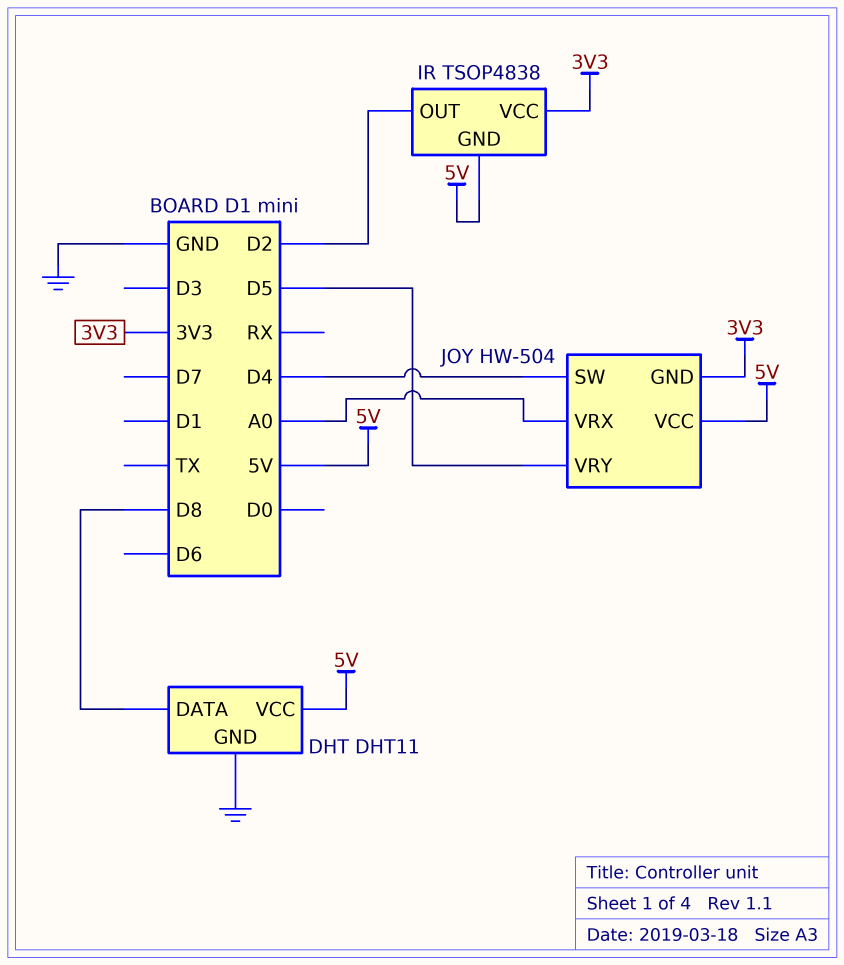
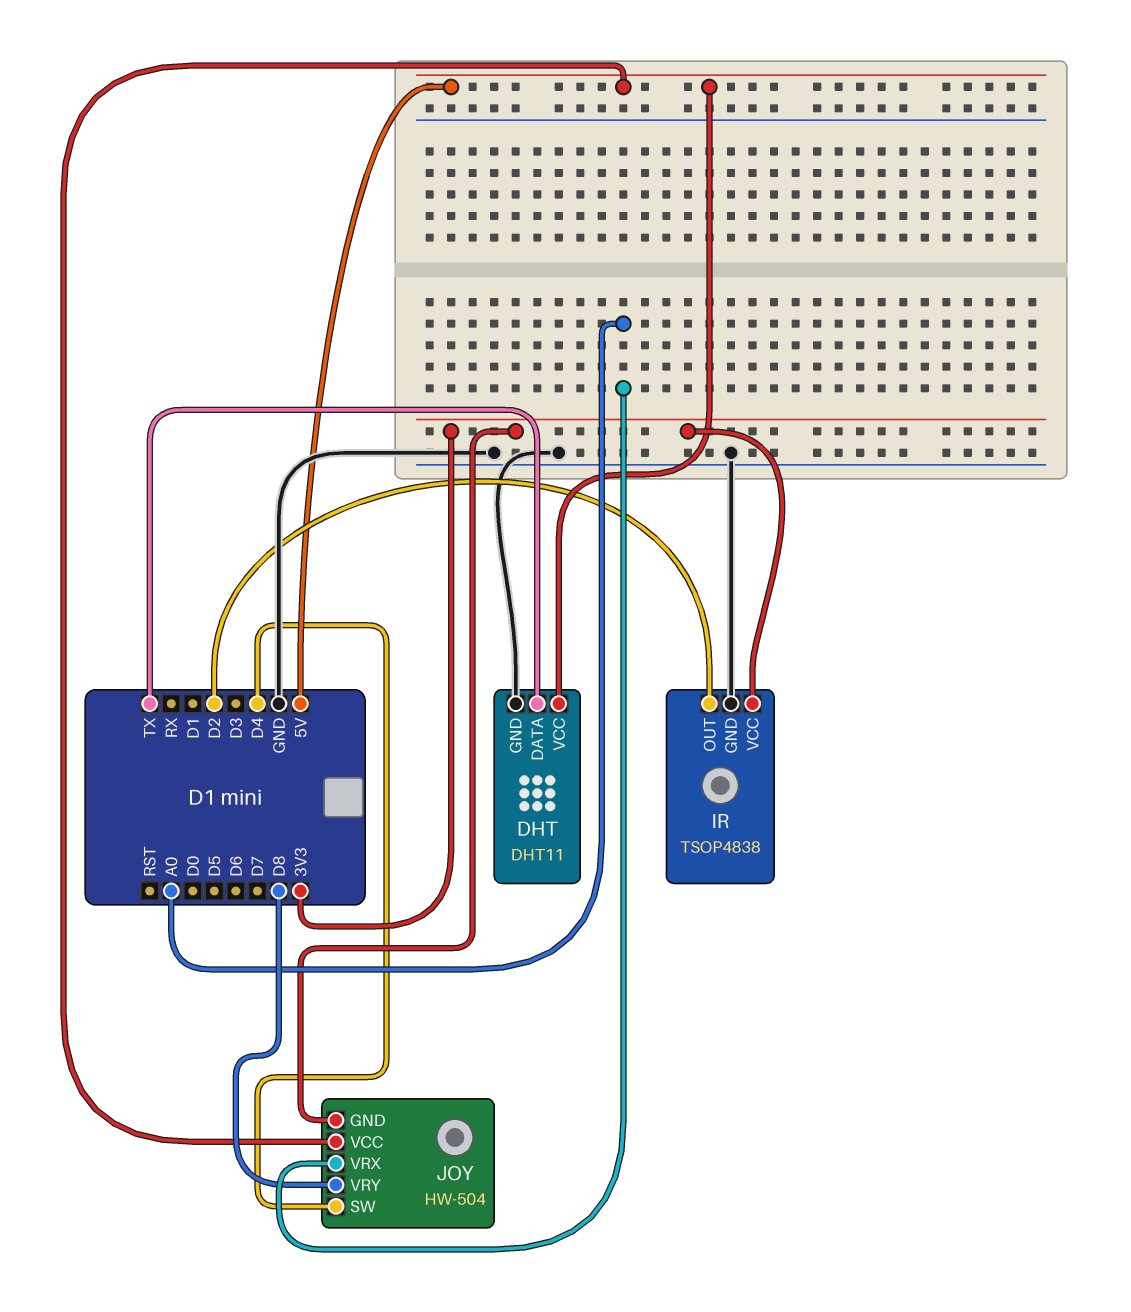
DHT pin DATA: D8 -> TX
IR pin GND: 5V -> GND
JOY pin VRY: D5 -> D8

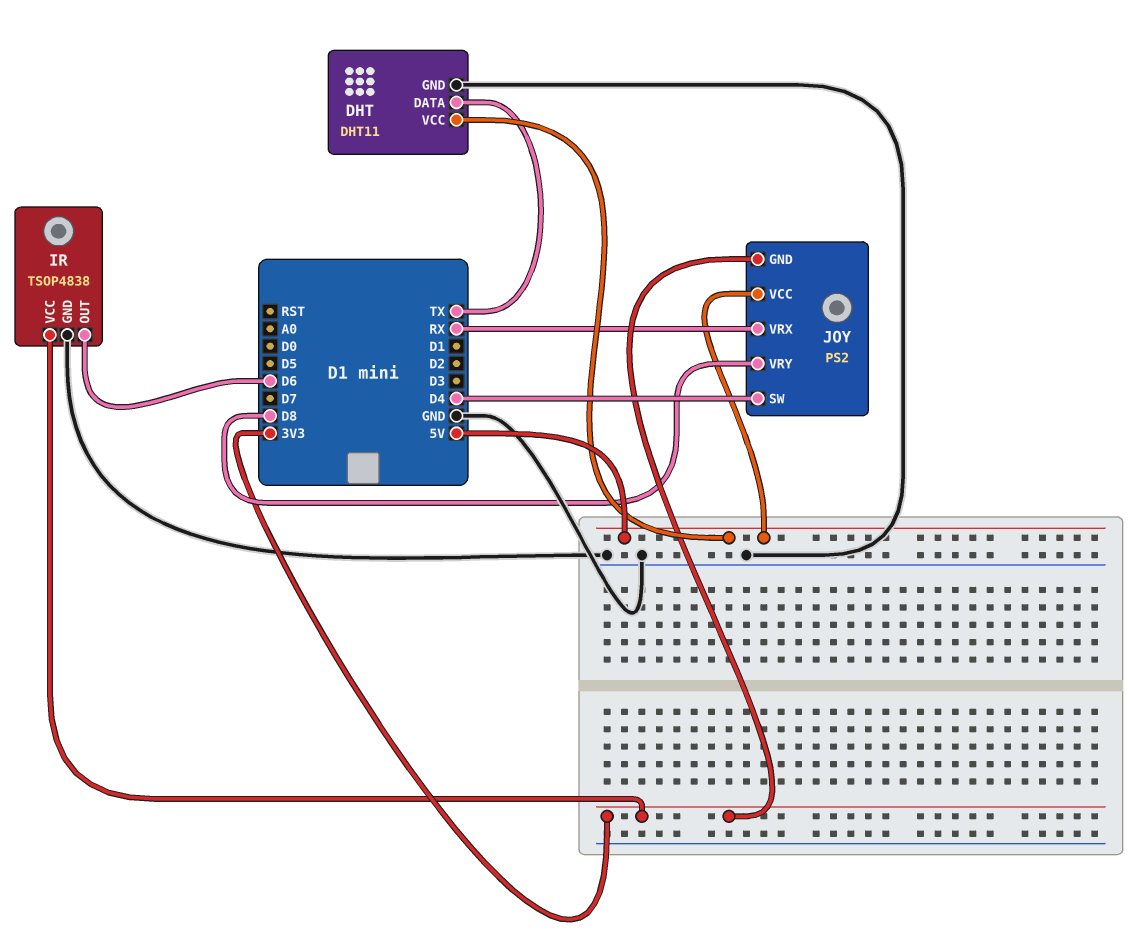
IR pin OUT: D2 -> D6
JOY: HW-504 -> PS2
JOY pin VRX: A0 -> RX

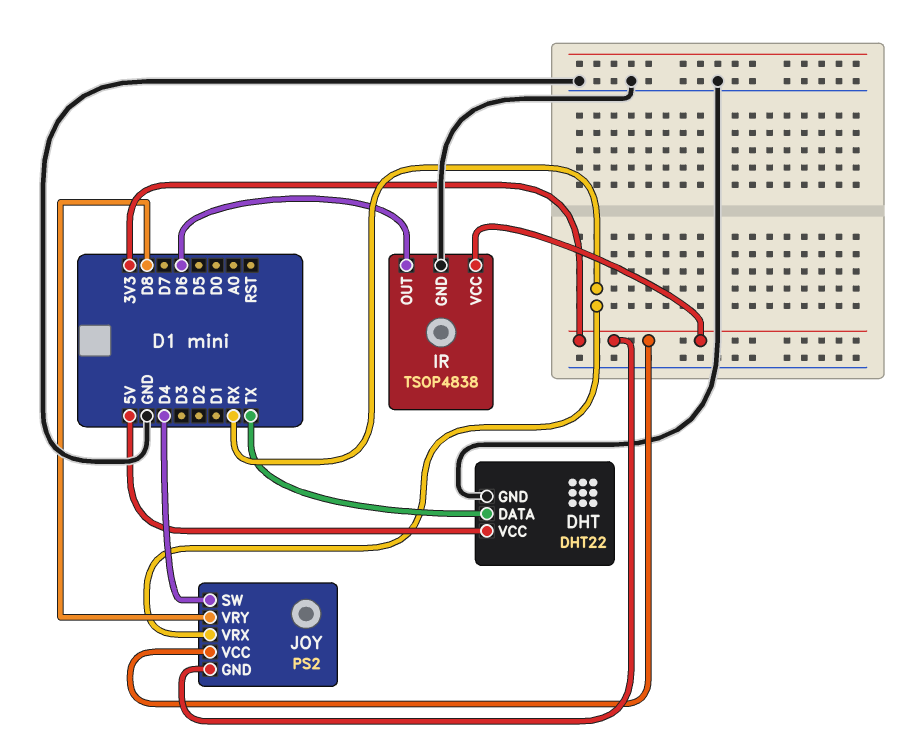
DHT: DHT11 -> DHT22
JOY pin VCC: 5V -> 3V3

